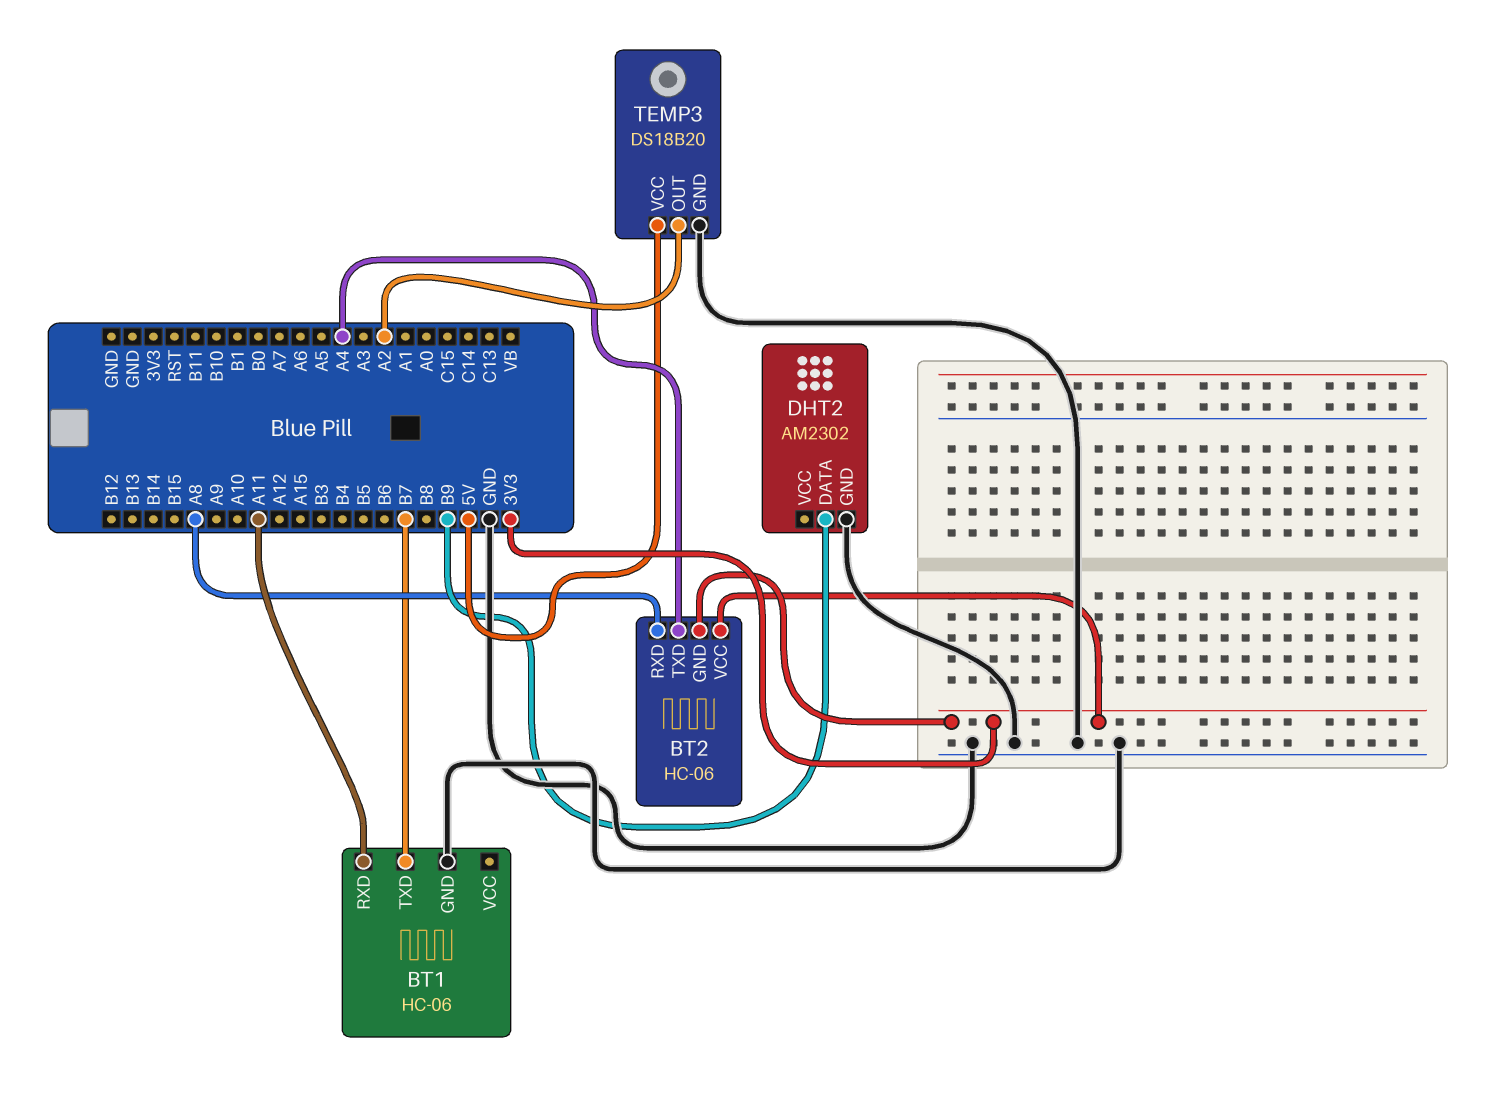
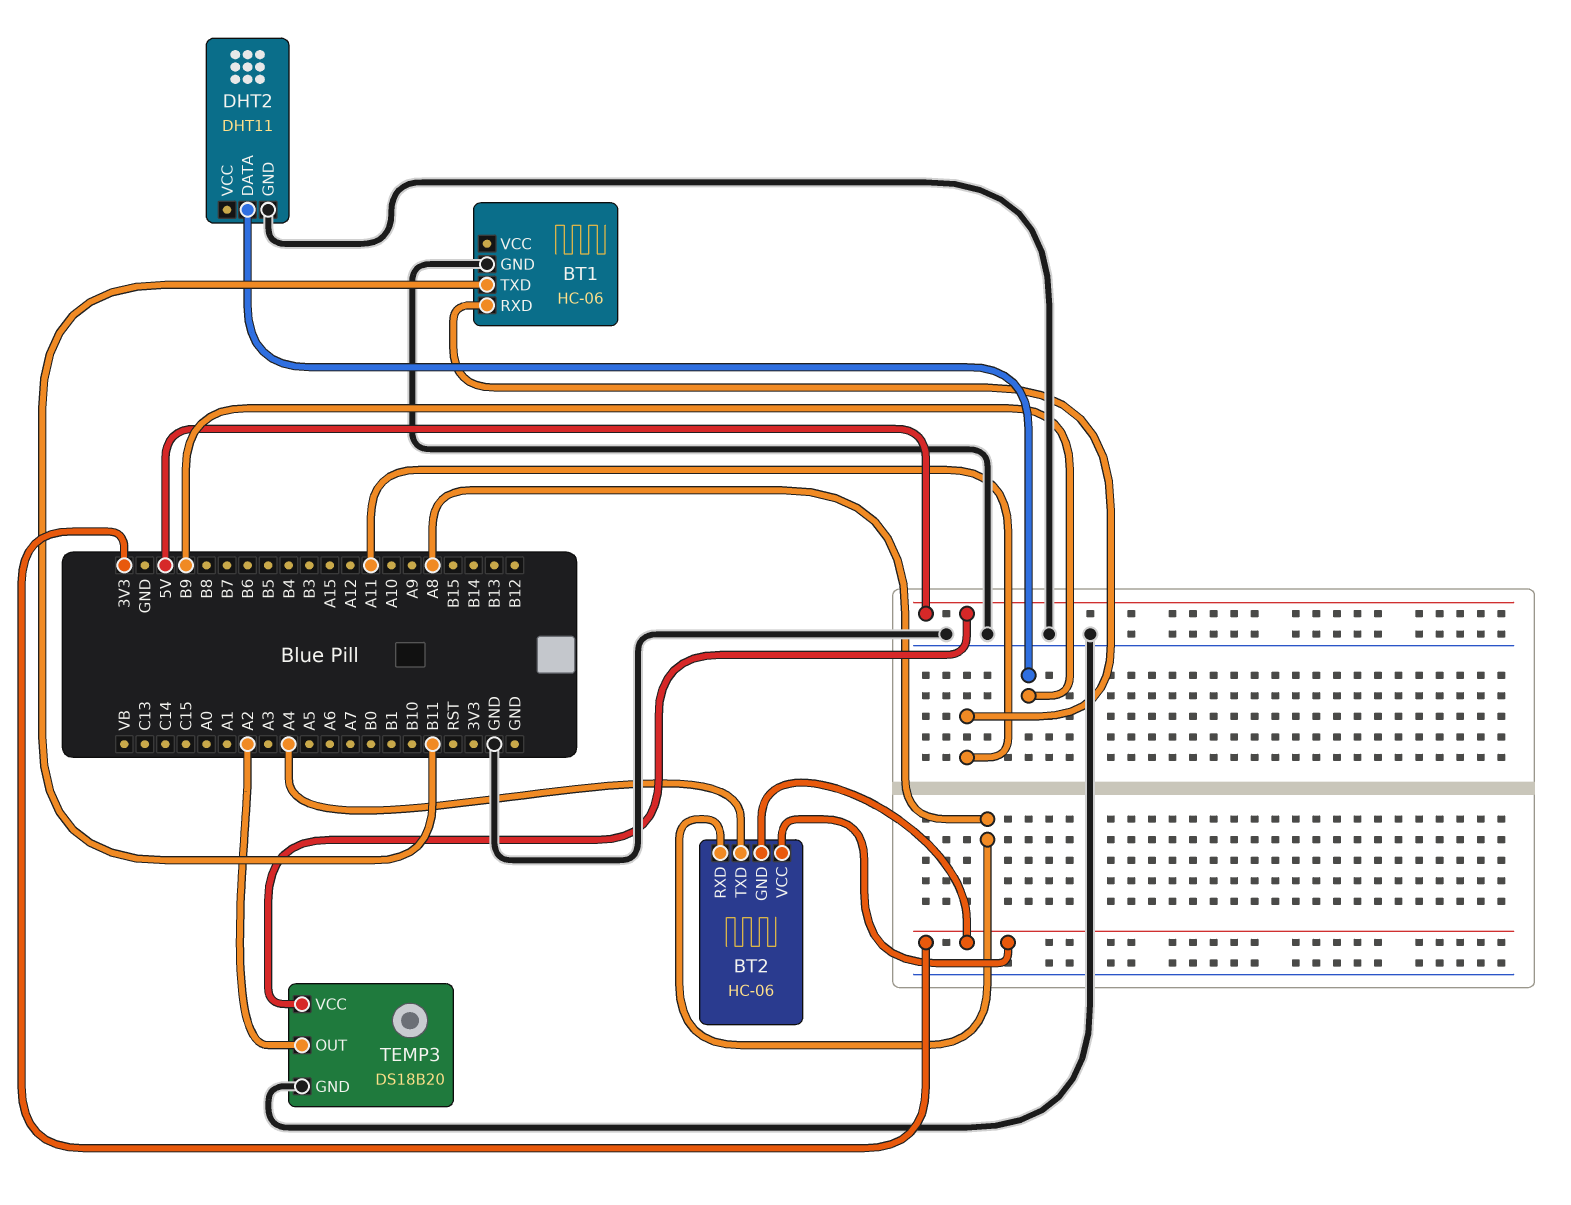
BT1 pin TXD: B7 -> B11
DHT2: AM2302 -> DHT11

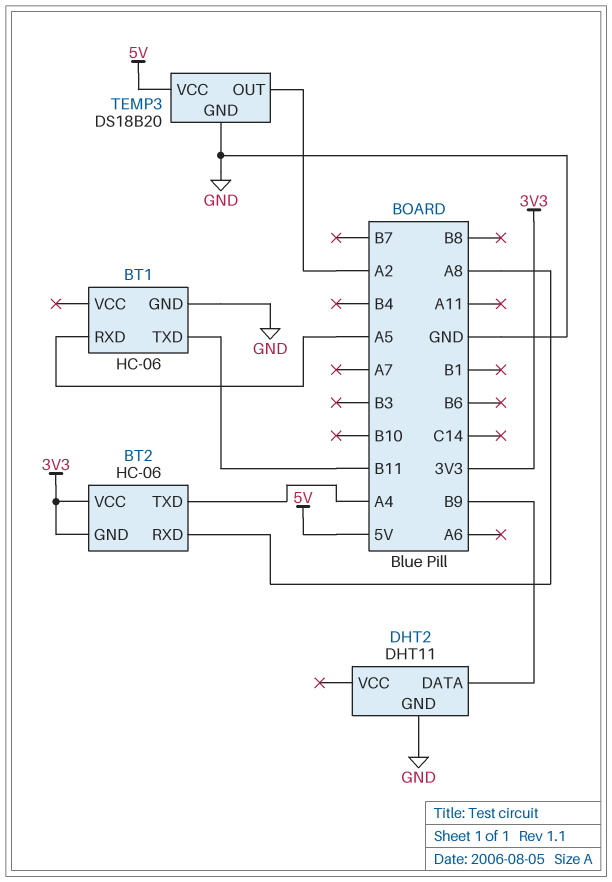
BT1 pin RXD: A11 -> A5

